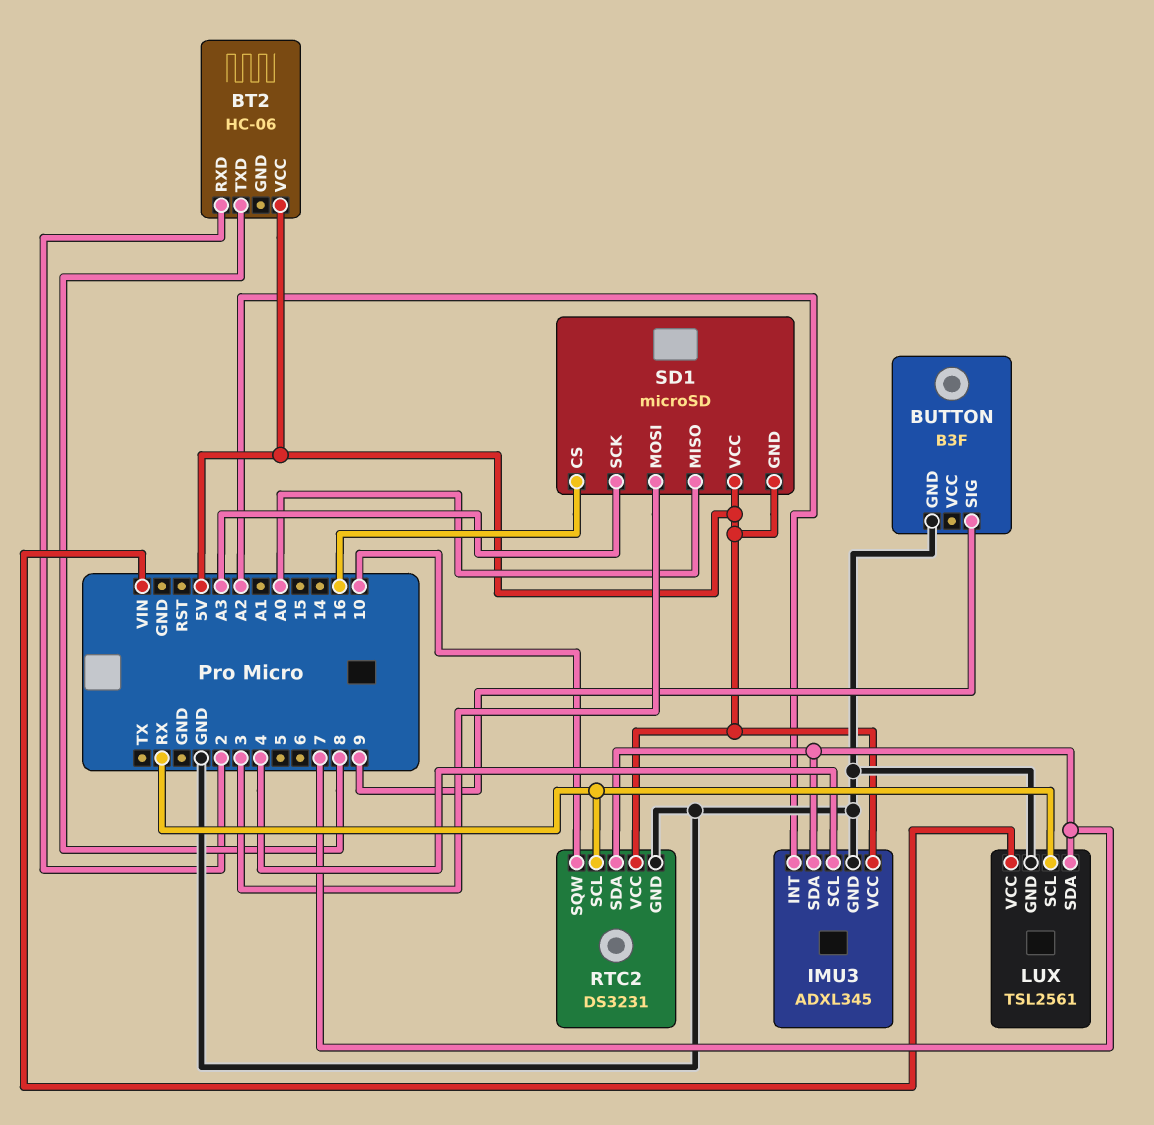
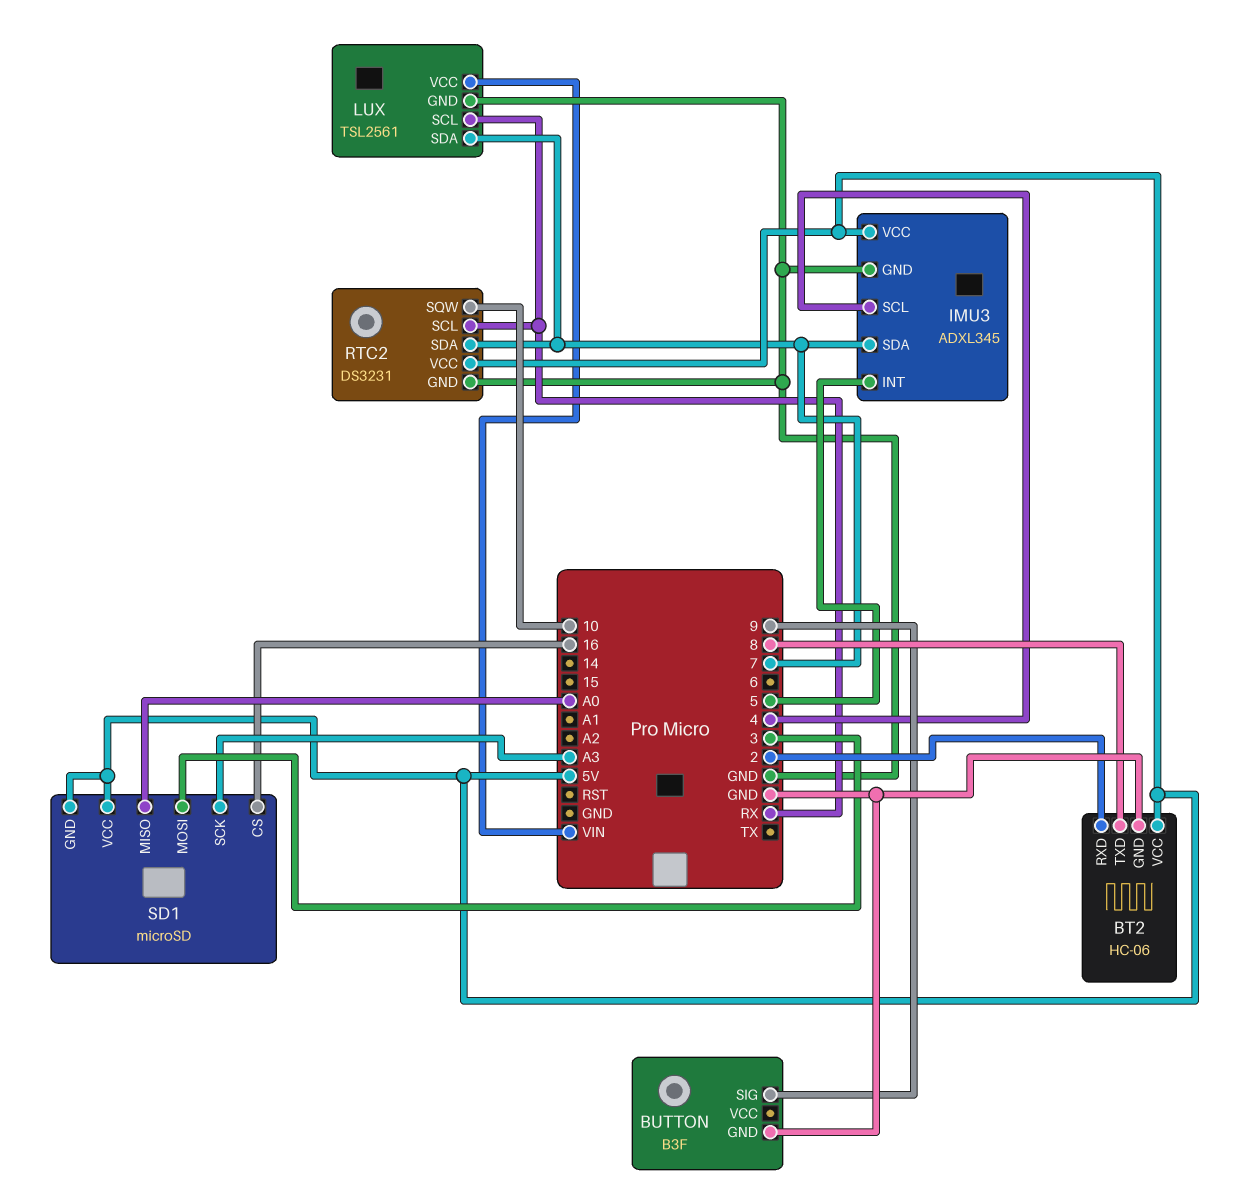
BT2 pin GND: none -> GND
IMU3 pin INT: A2 -> 5

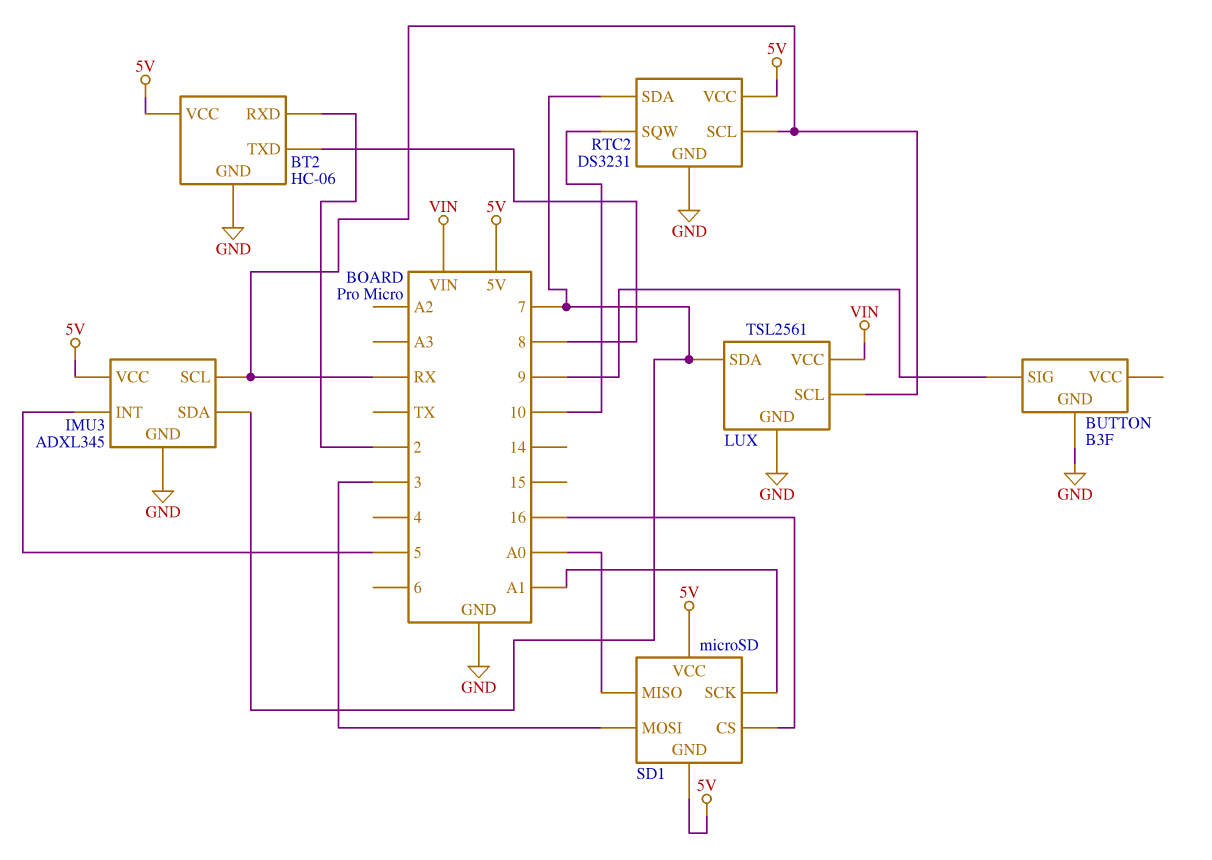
IMU3 pin SCL: 4 -> RX
SD1 pin SCK: A3 -> A1

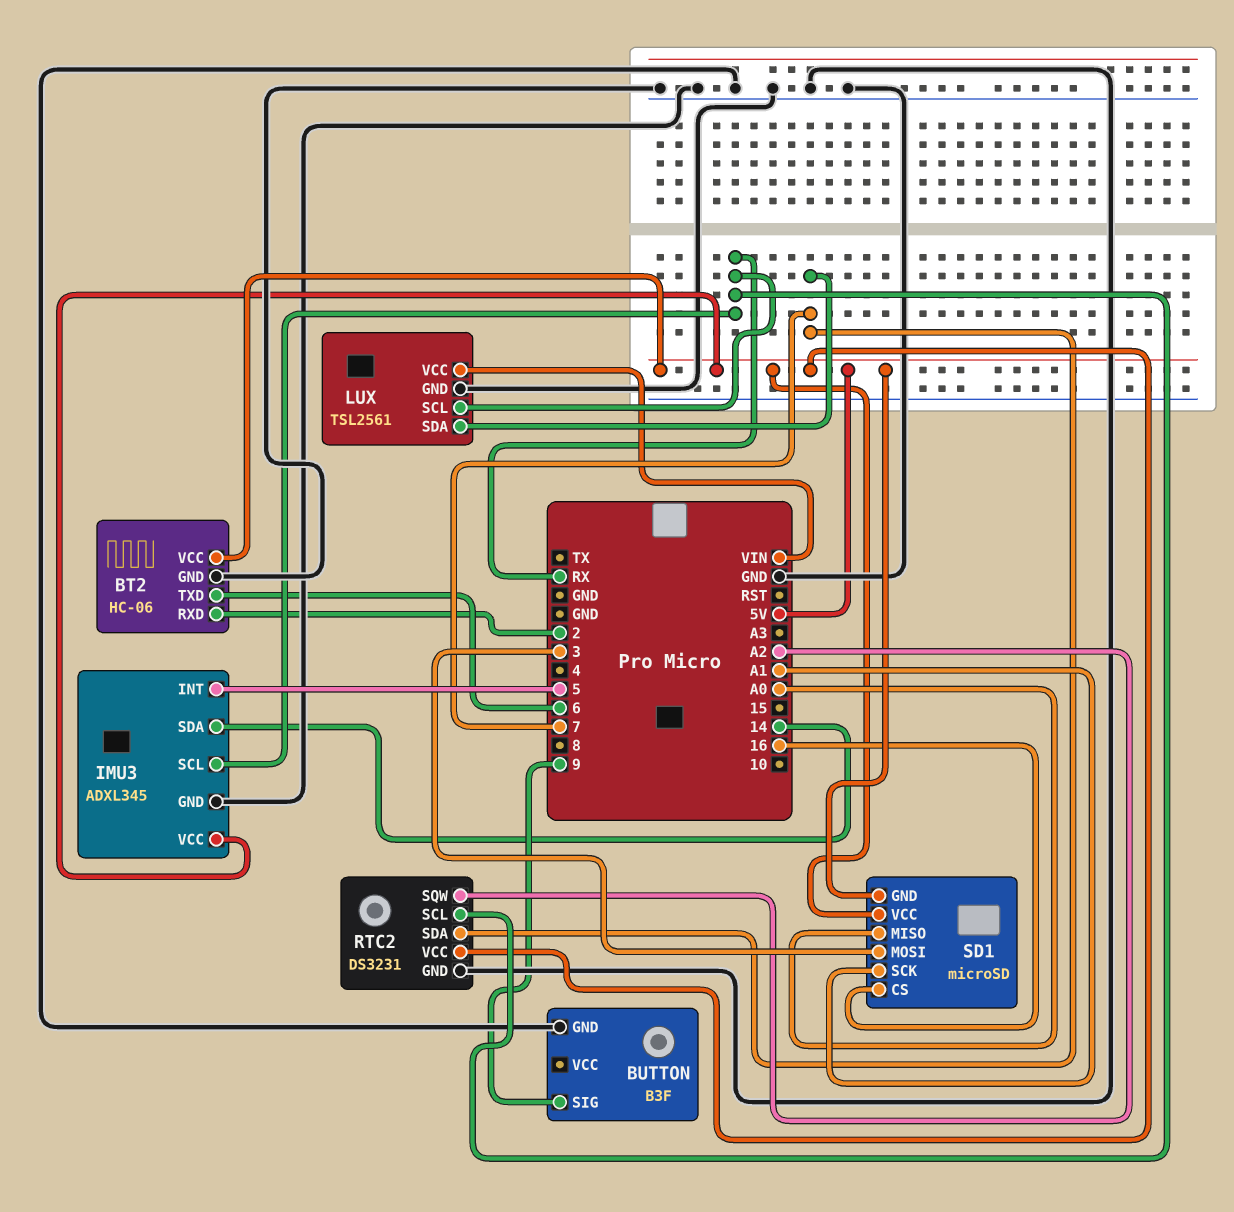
BT2 pin TXD: 8 -> 6
IMU3 pin SDA: 7 -> 14
RTC2 pin SQW: 10 -> A2

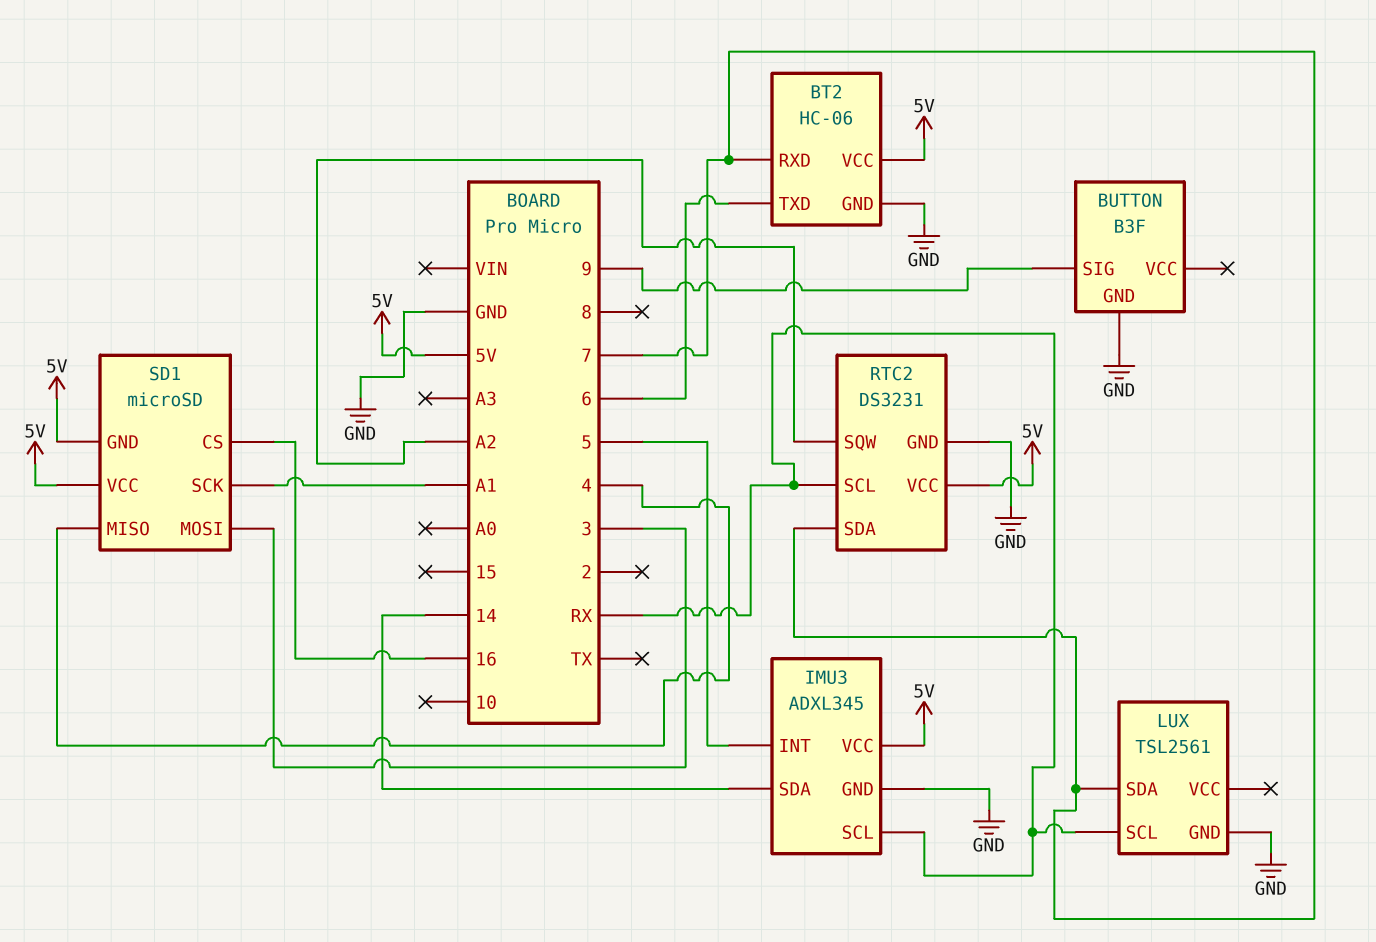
BT2 pin RXD: 2 -> 7
LUX pin VCC: VIN -> none
SD1 pin MISO: A0 -> 4

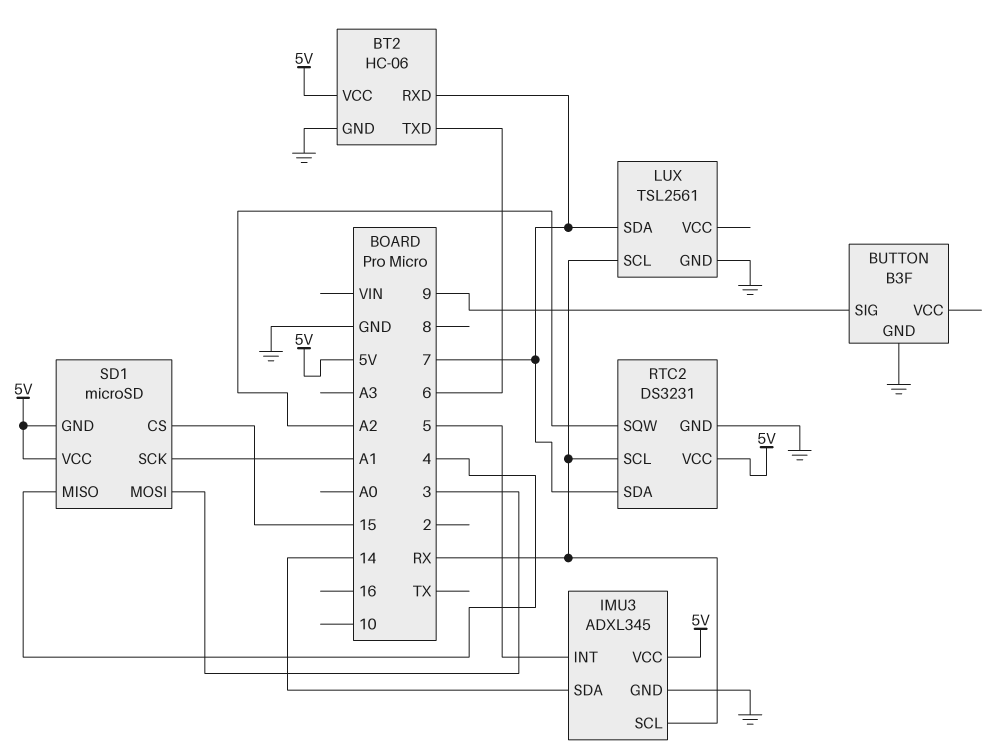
SD1 pin CS: 16 -> 15

